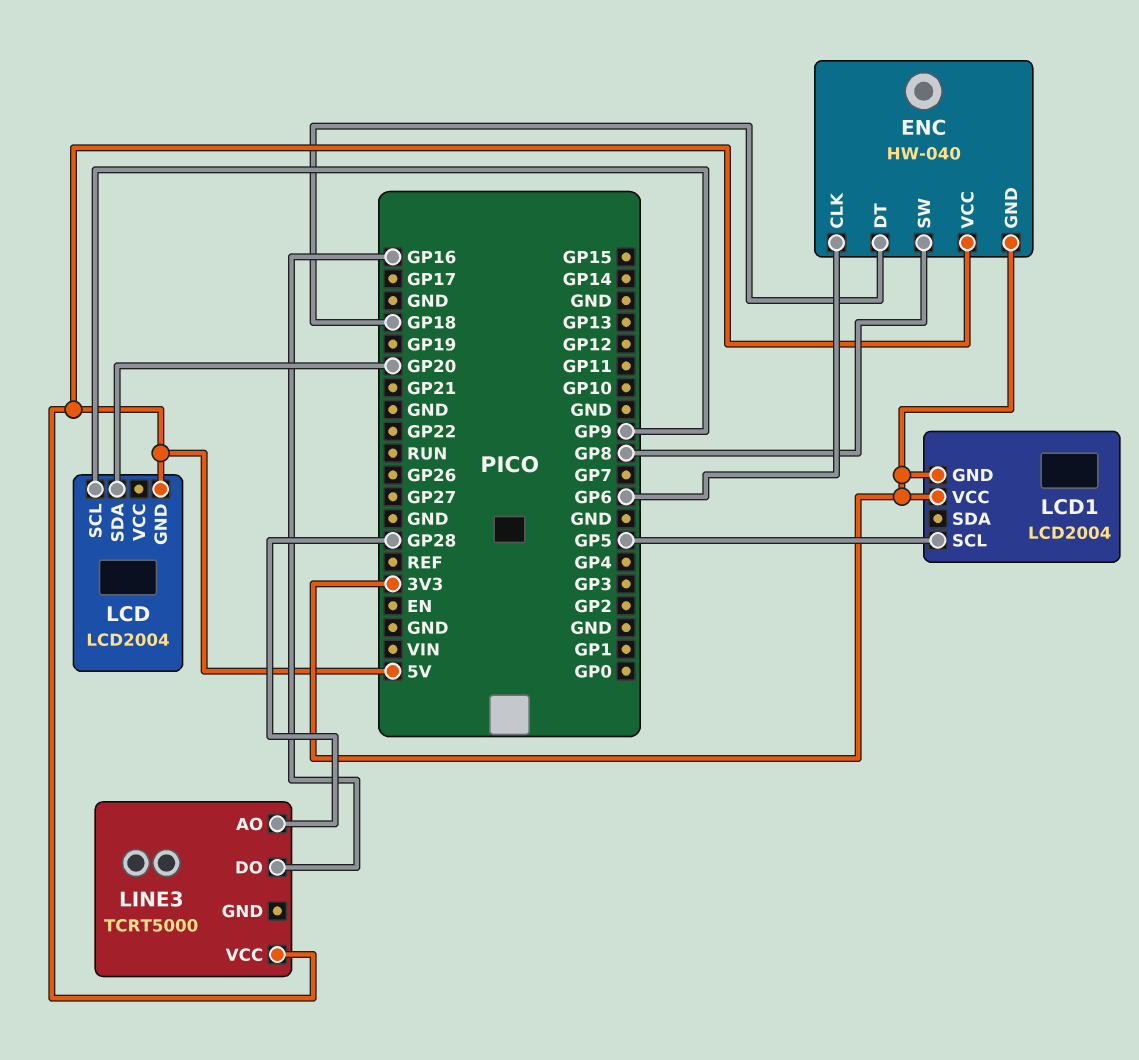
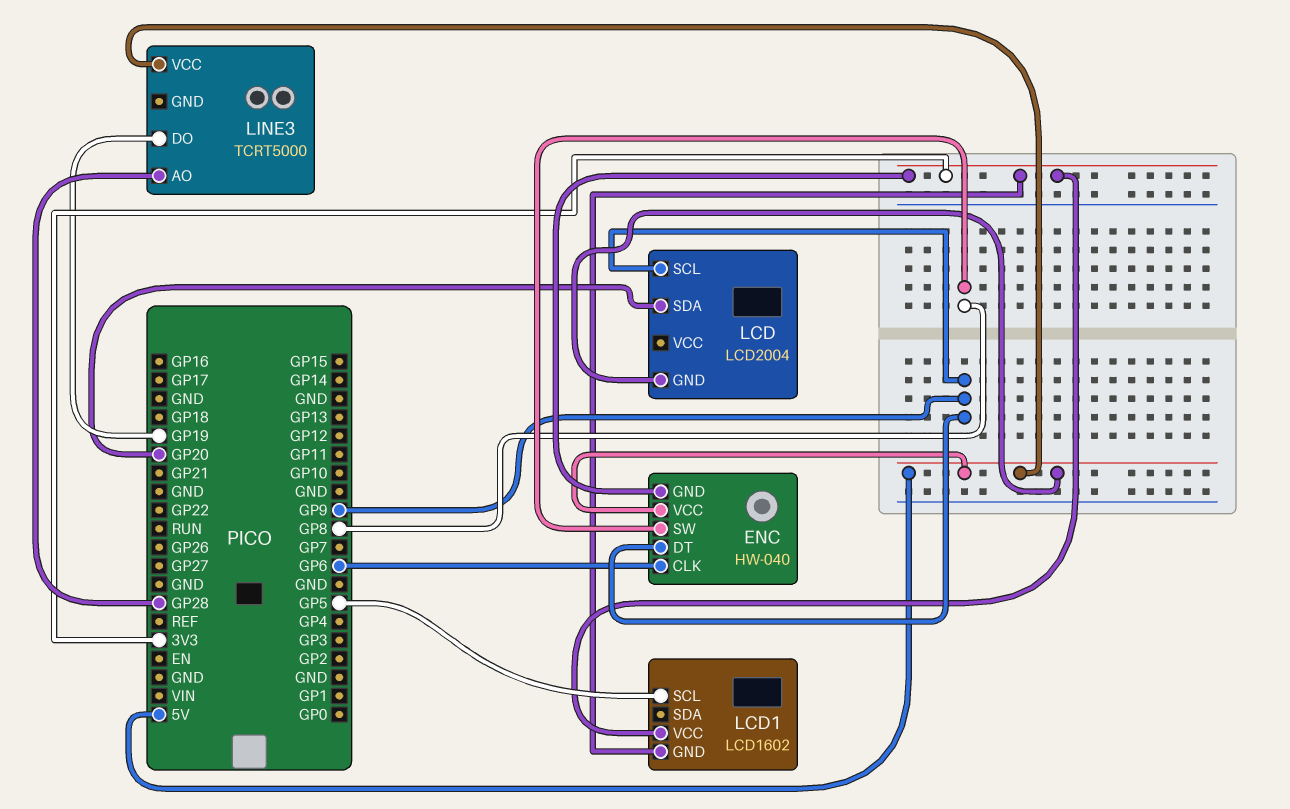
ENC pin DT: GP18 -> GP9
LCD1: LCD2004 -> LCD1602
LINE3 pin DO: GP16 -> GP19

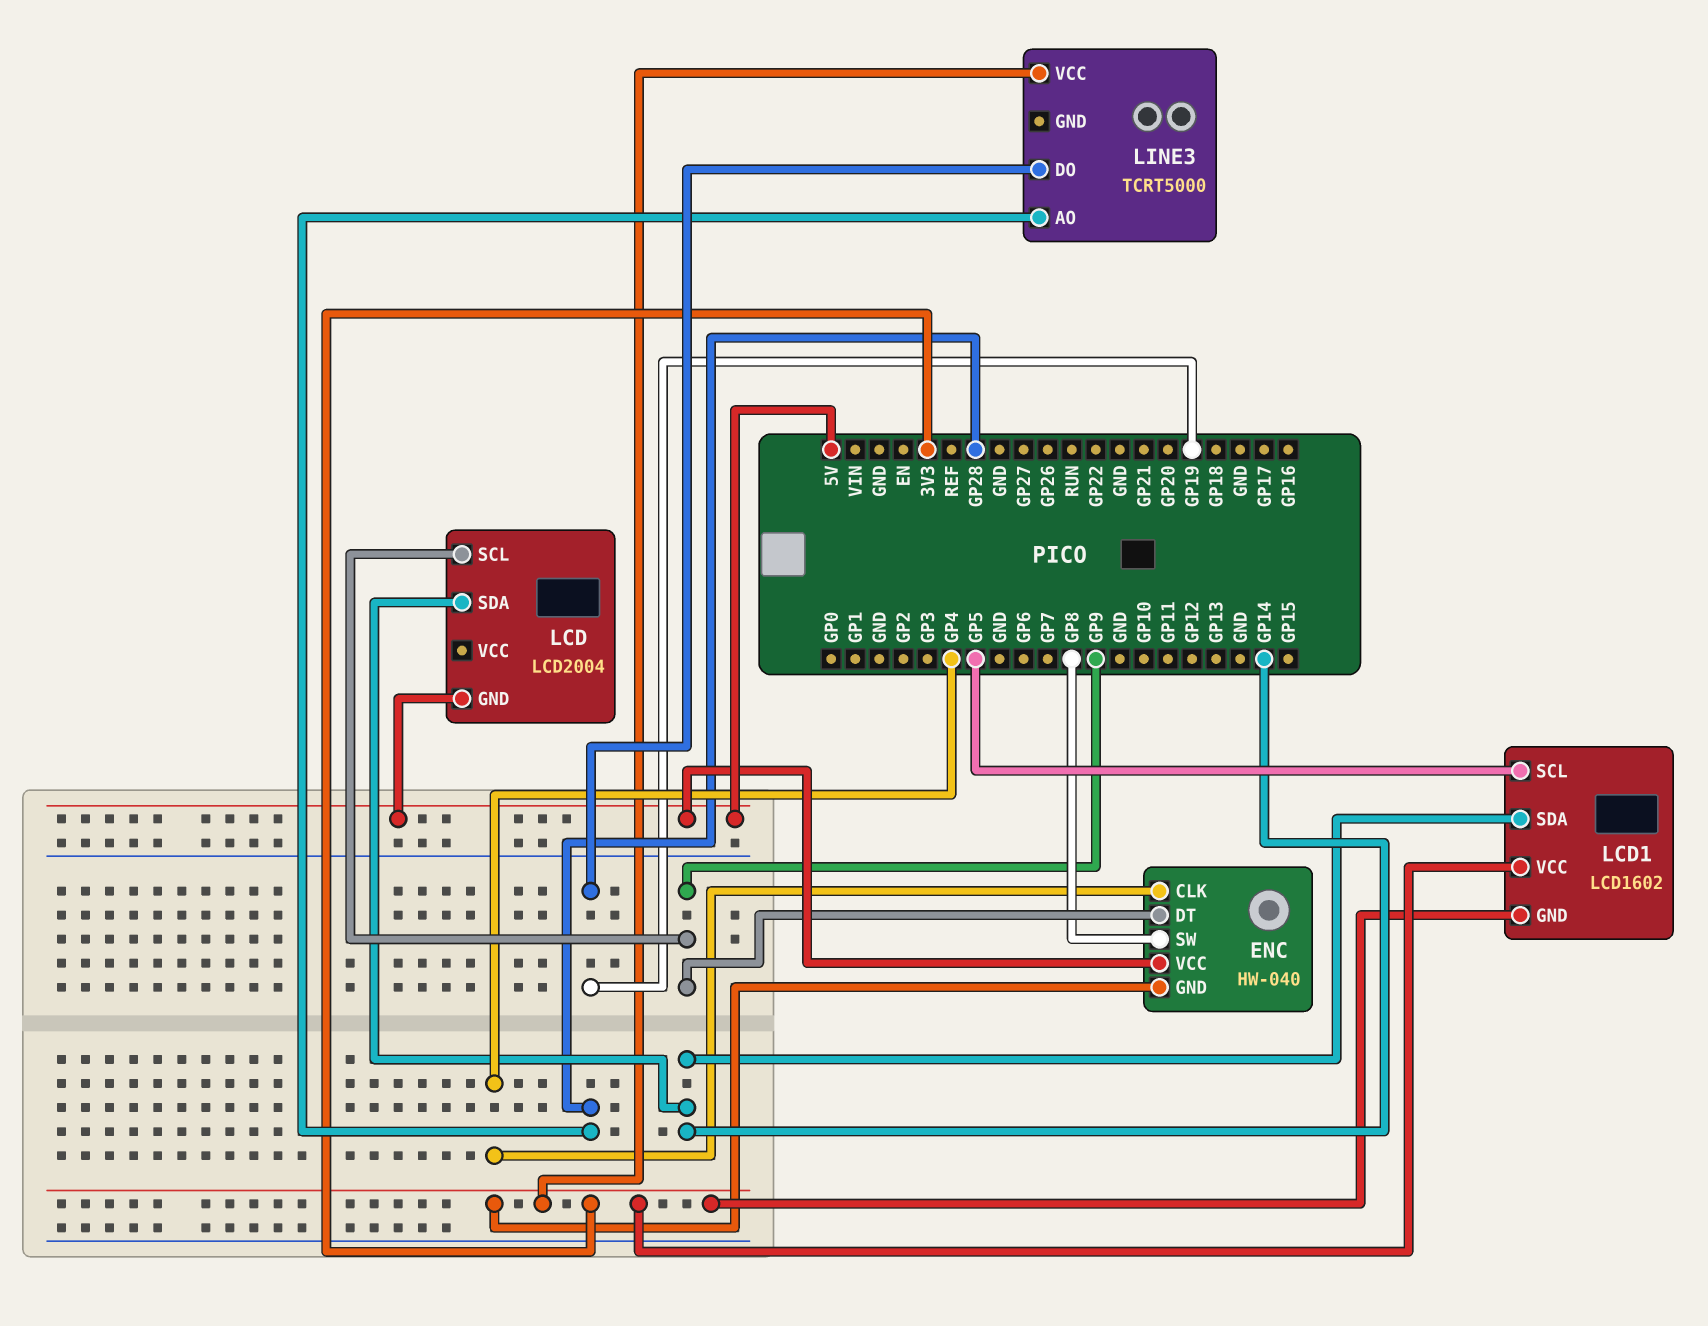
ENC pin CLK: GP6 -> GP4
LCD pin SDA: GP20 -> GP14
LCD1 pin SDA: none -> GP14
LINE3 pin VCC: 5V -> 3V3

